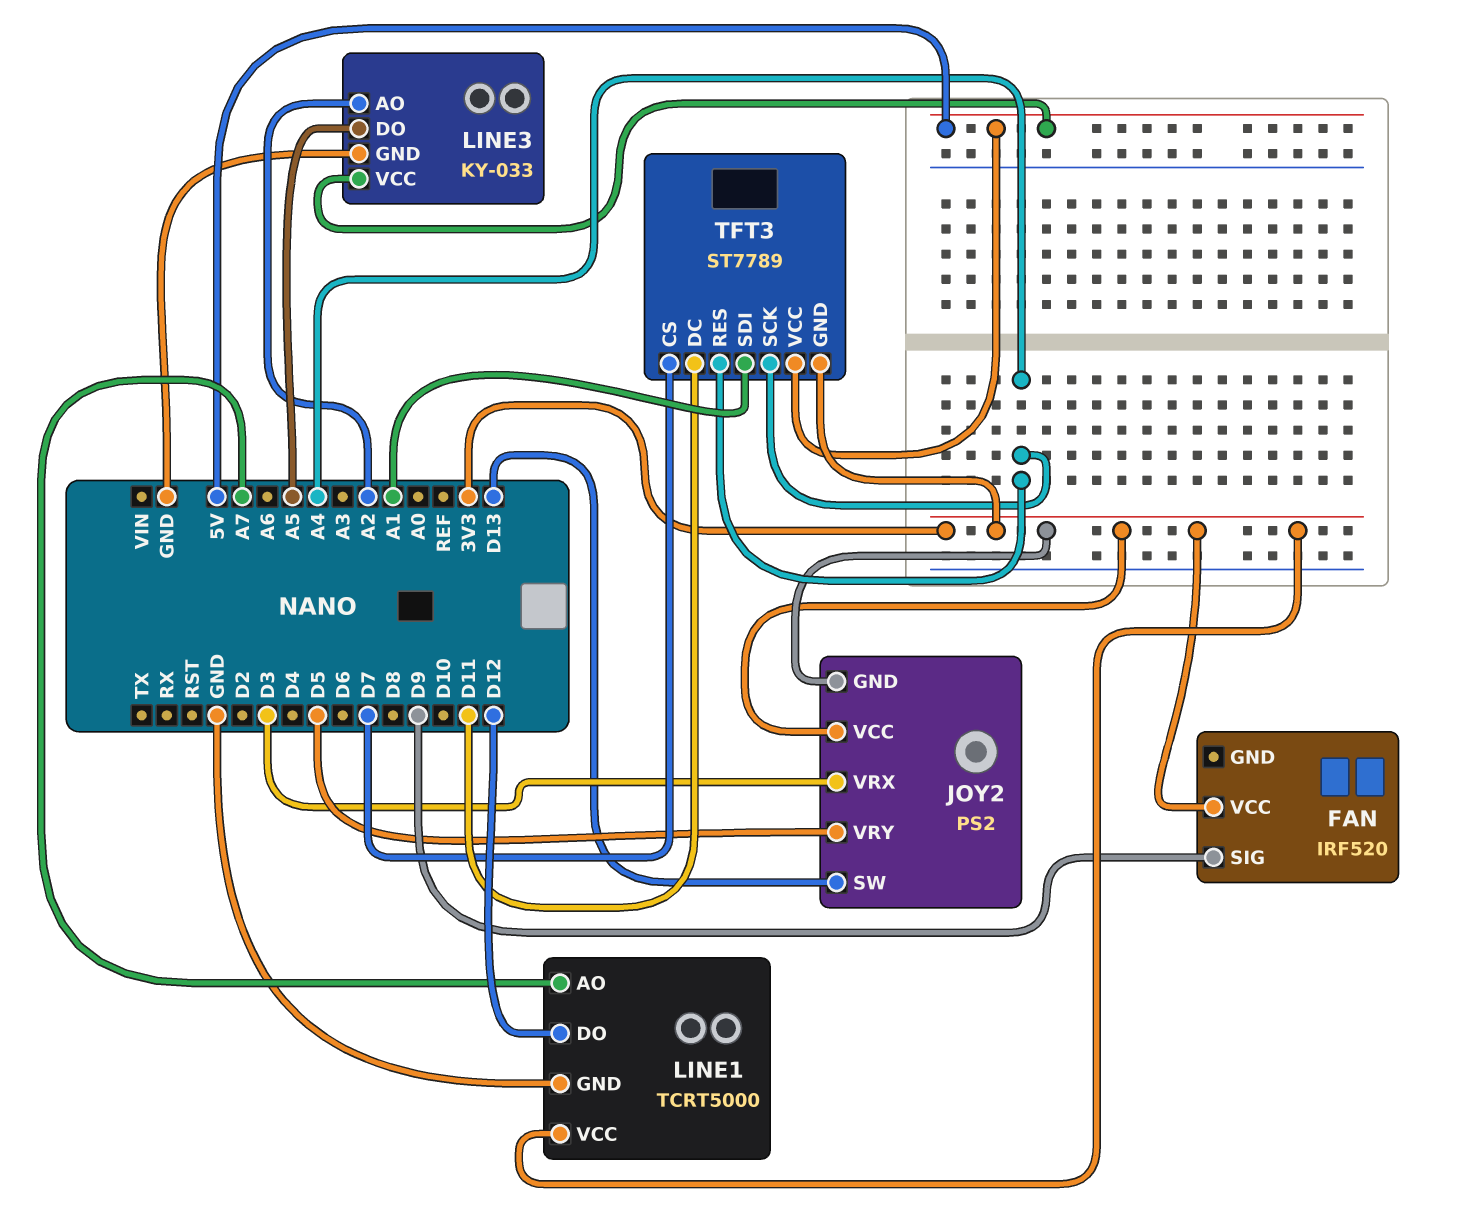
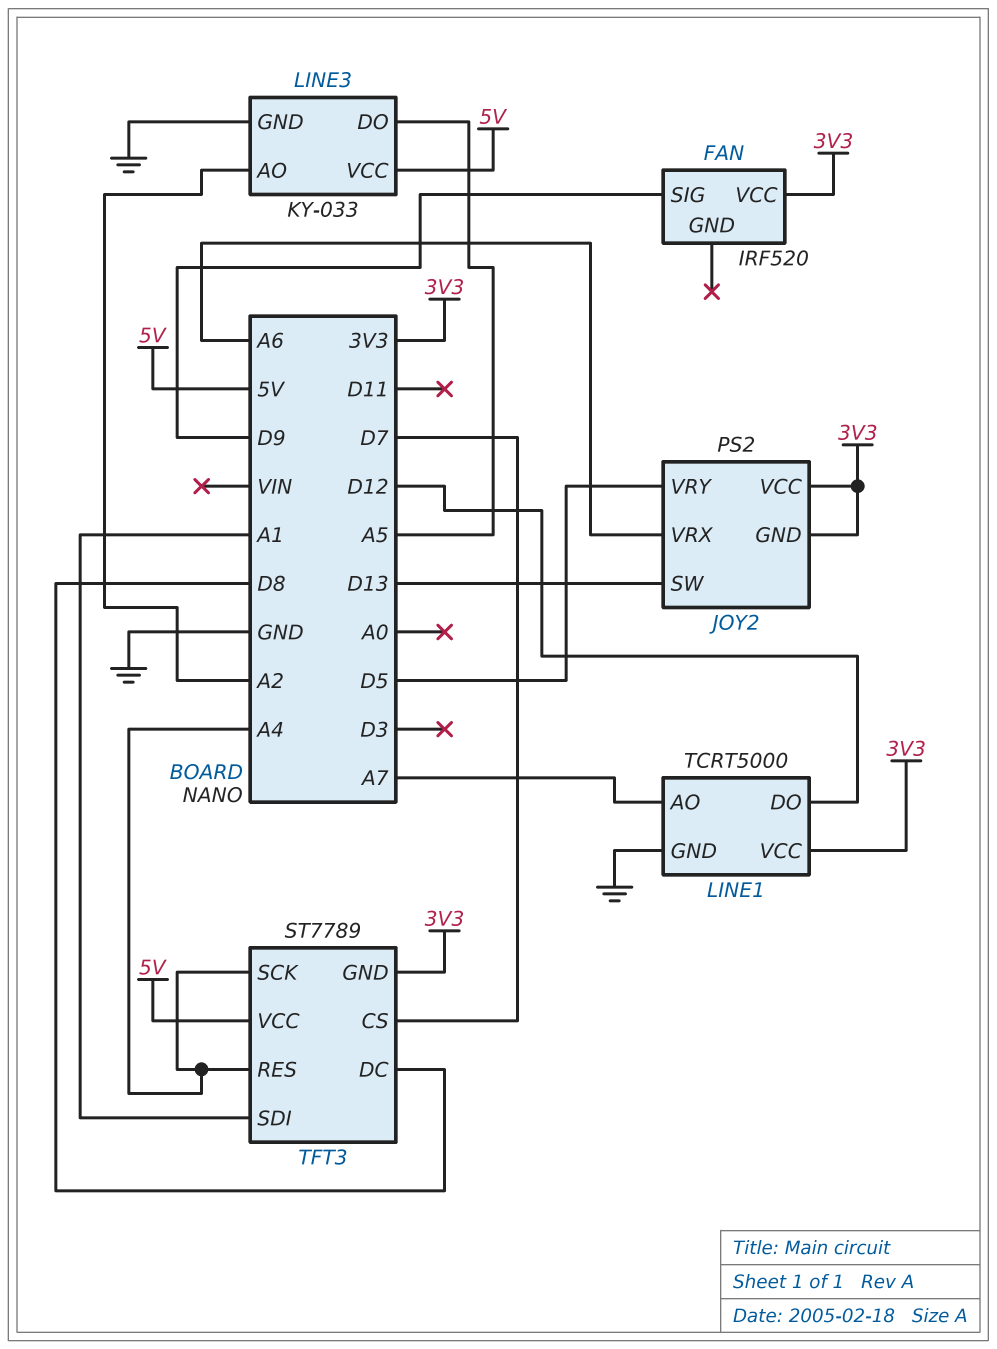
JOY2 pin VRX: D3 -> A6
TFT3 pin DC: D11 -> D8

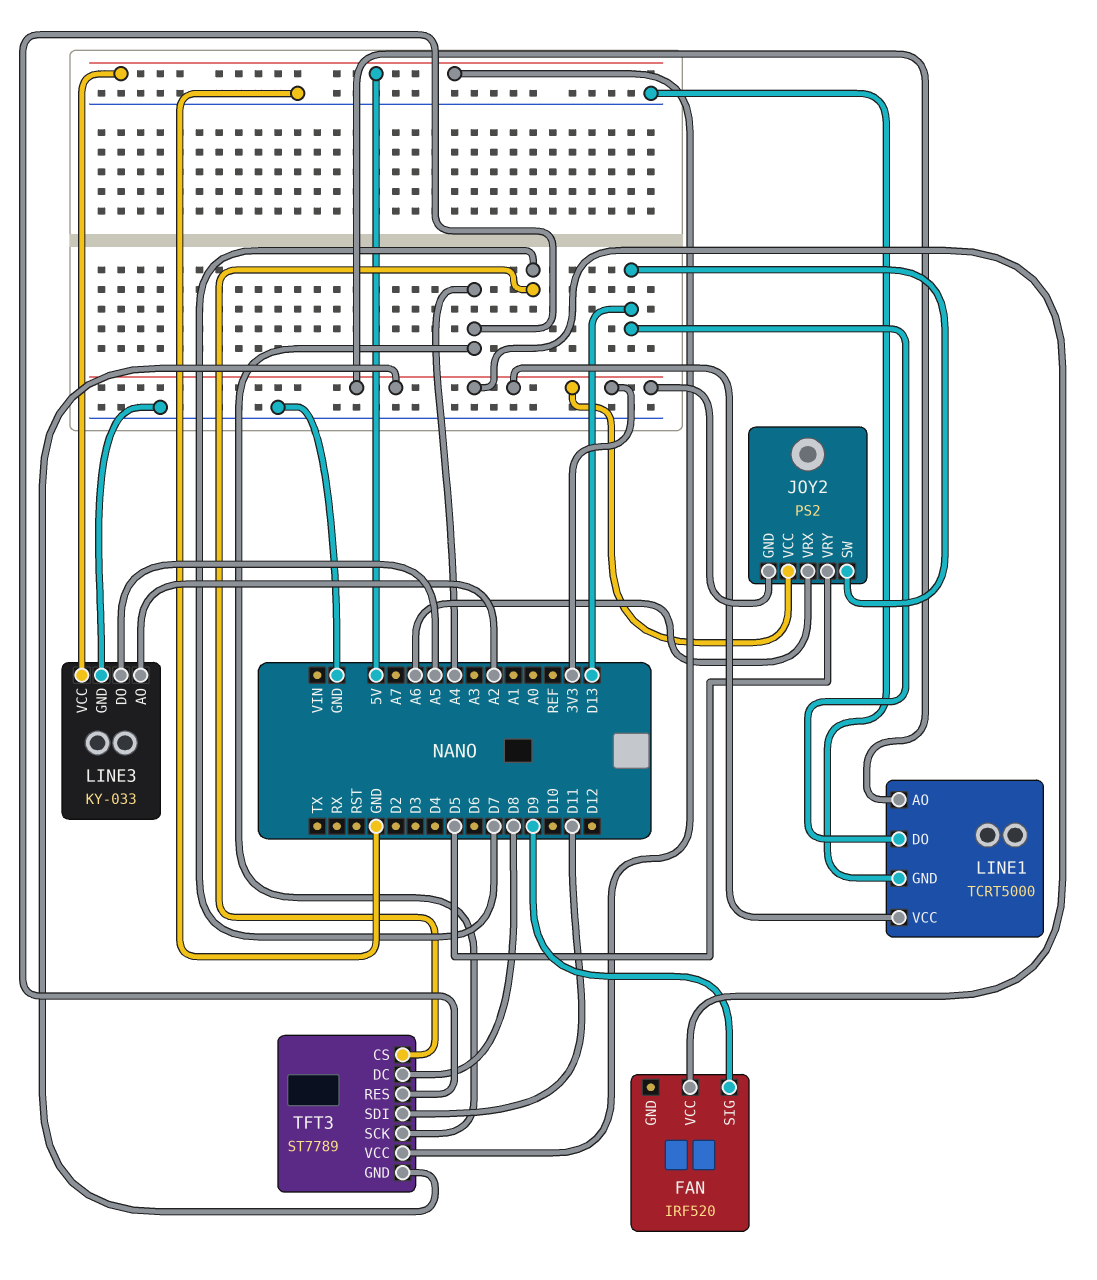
LINE1 pin AO: A7 -> 3V3
LINE1 pin DO: D12 -> D13
TFT3 pin SDI: A1 -> D11

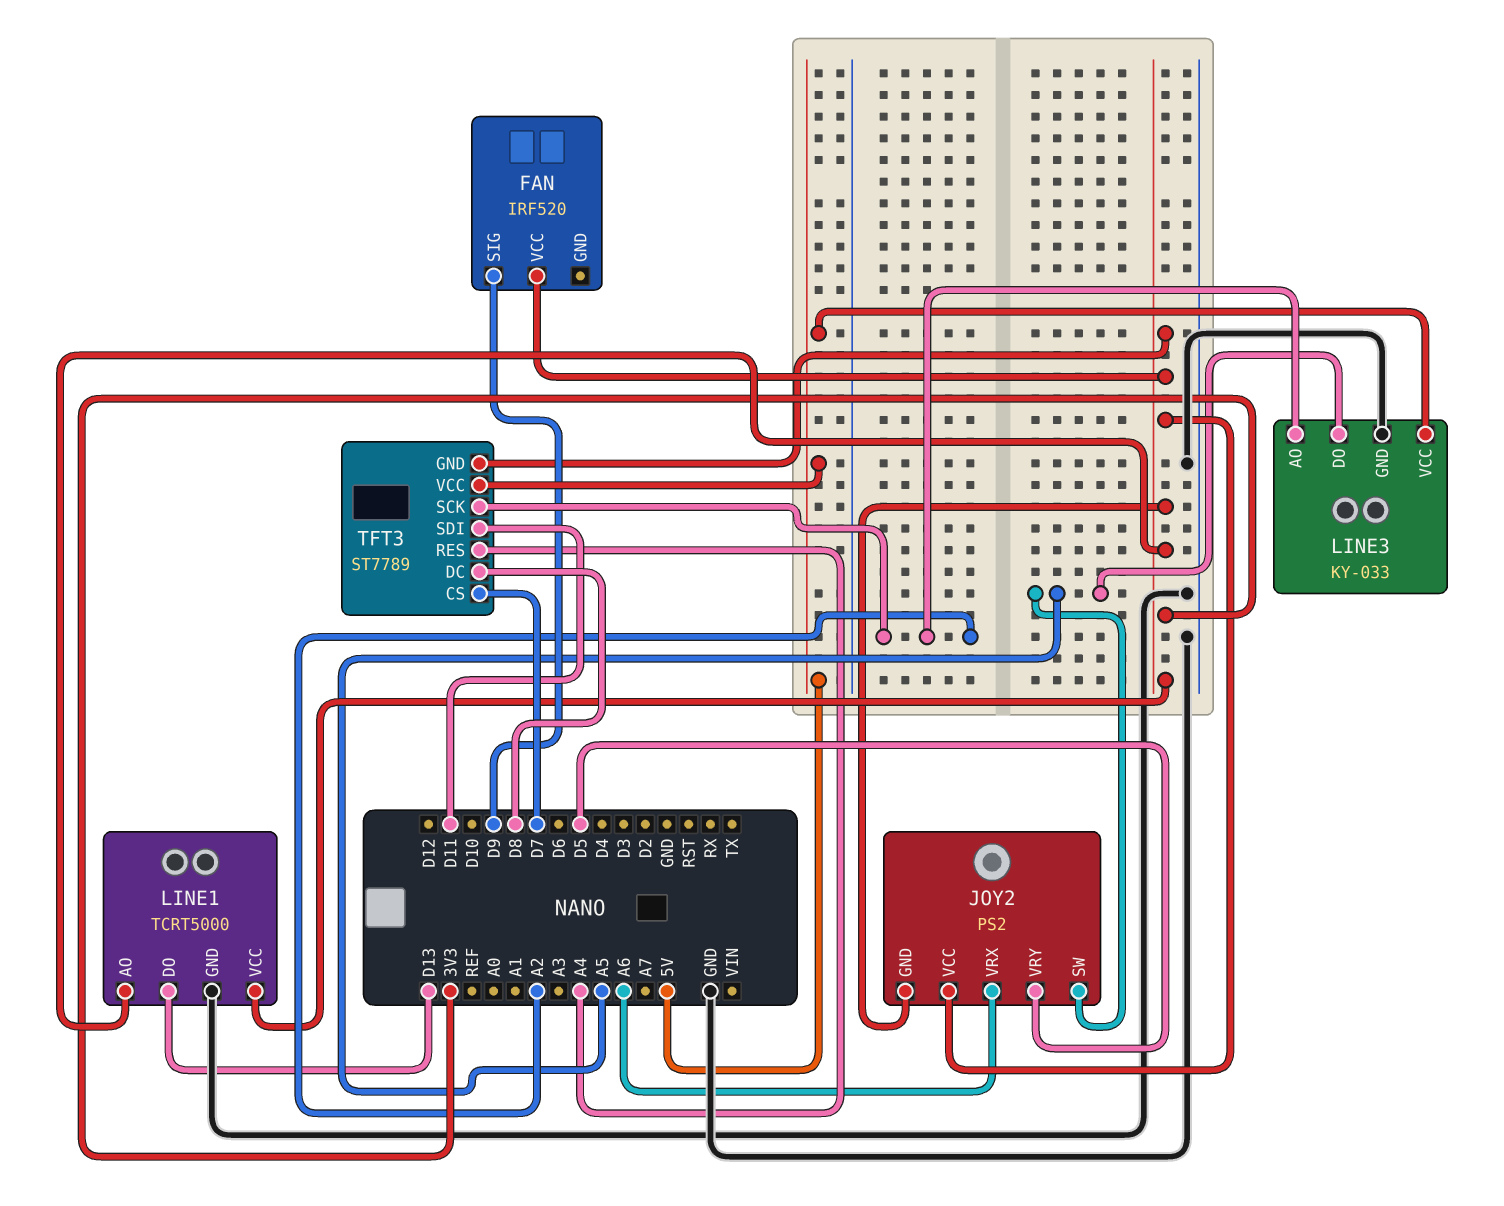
JOY2 pin SW: D13 -> A5
TFT3 pin SCK: A4 -> A2

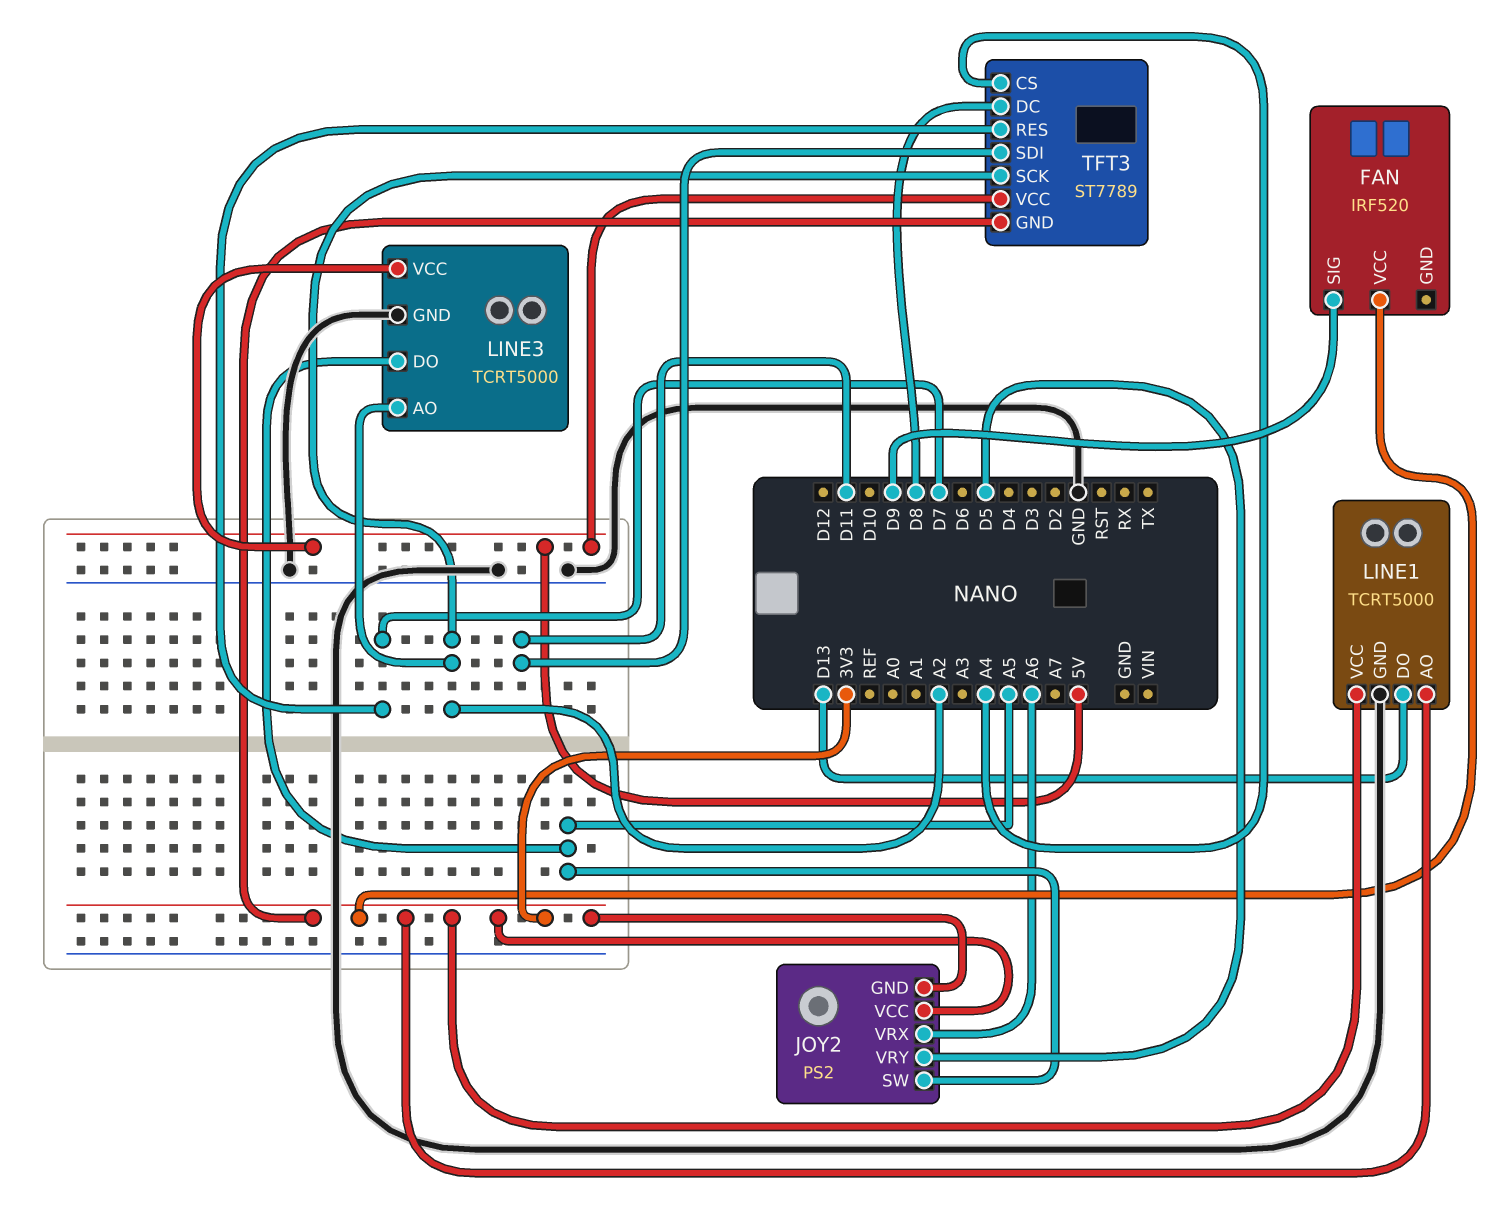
LINE3: KY-033 -> TCRT5000
TFT3 pin CS: D7 -> A4
TFT3 pin RES: A4 -> D7

